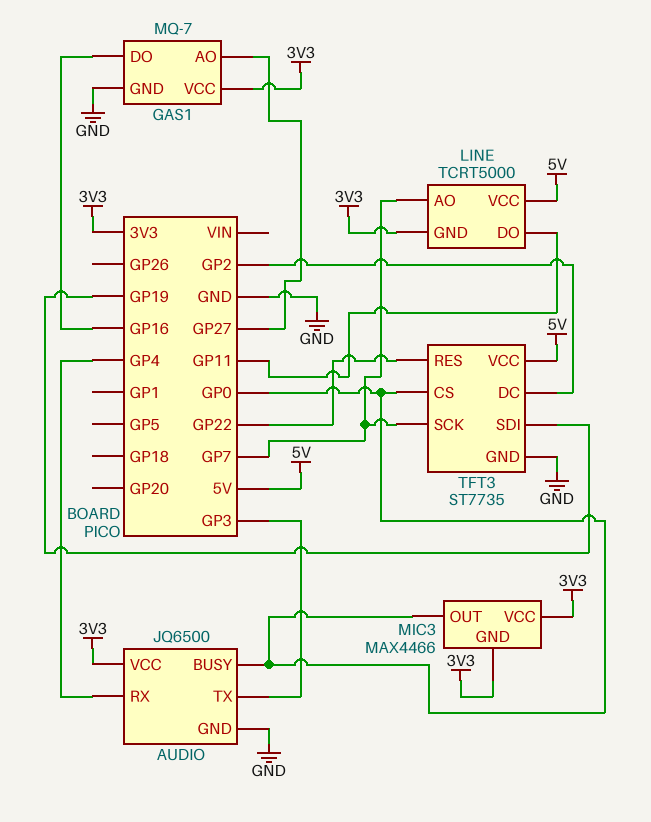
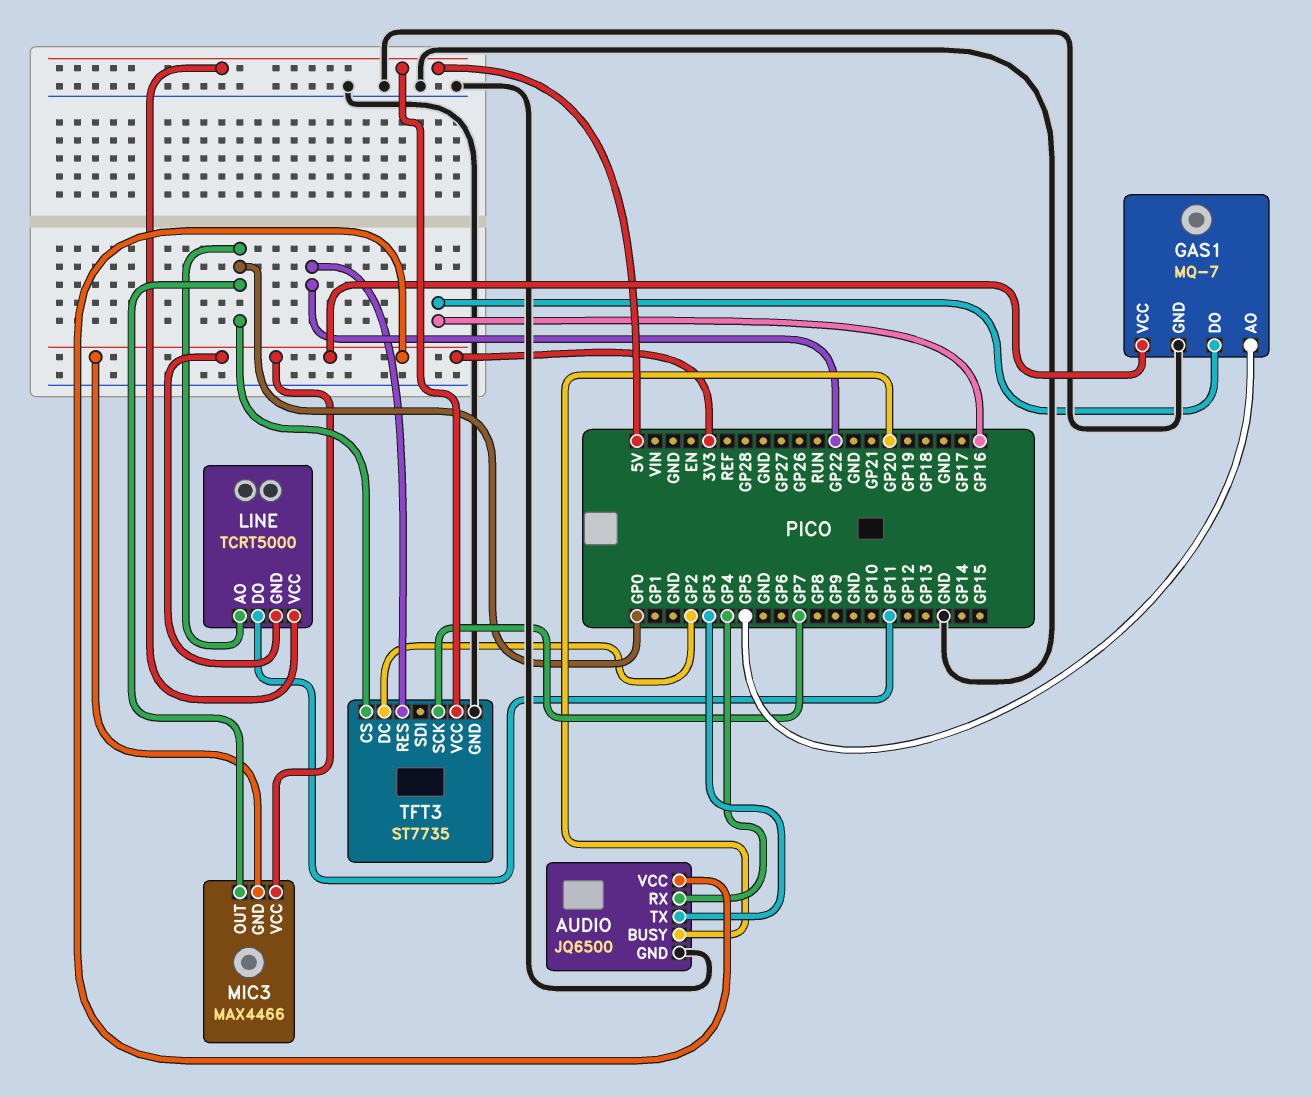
AUDIO pin BUSY: GP0 -> GP20
GAS1 pin AO: GP27 -> GP5
LINE pin AO: GP7 -> GP0
TFT3 pin SDI: GP19 -> none

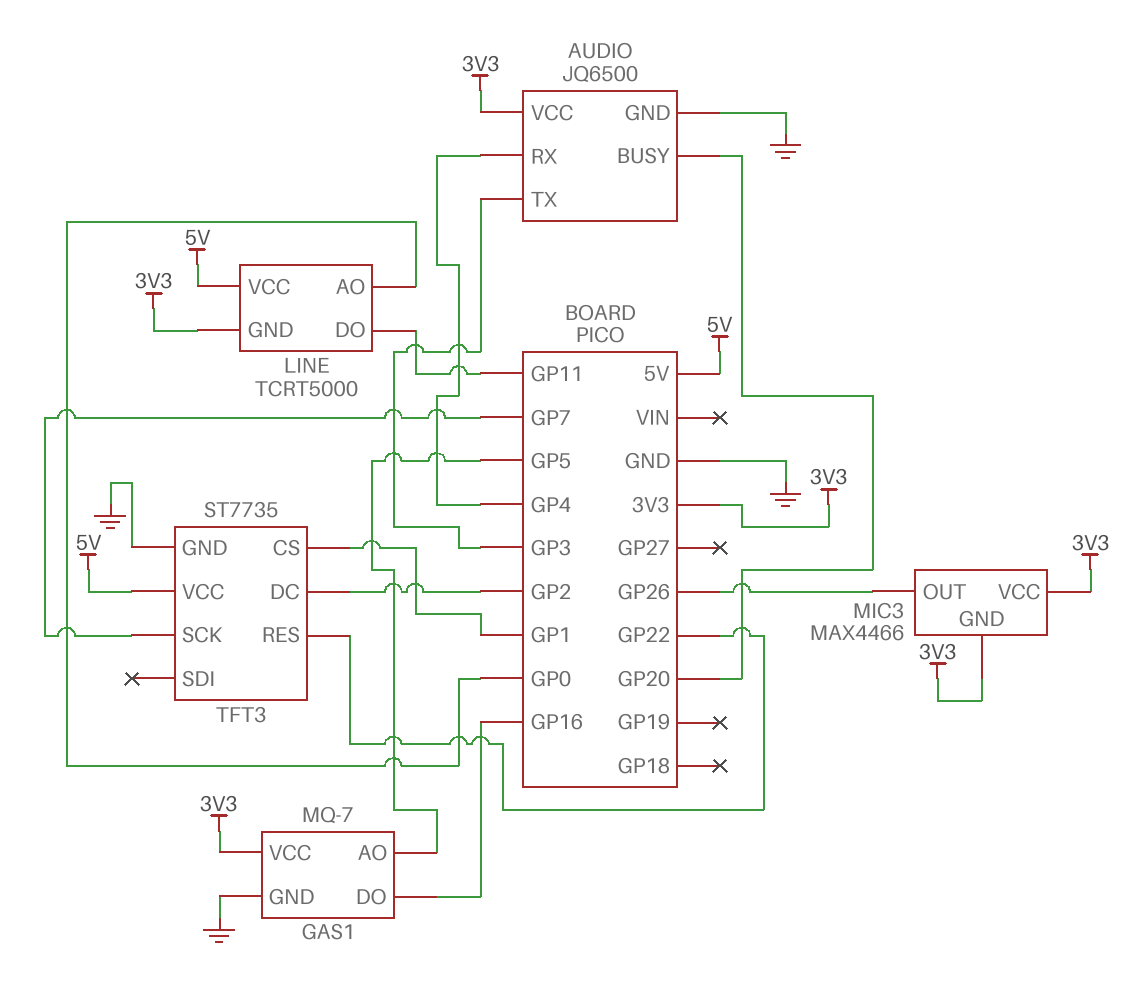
MIC3 pin OUT: GP0 -> GP26
TFT3 pin CS: GP0 -> GP1

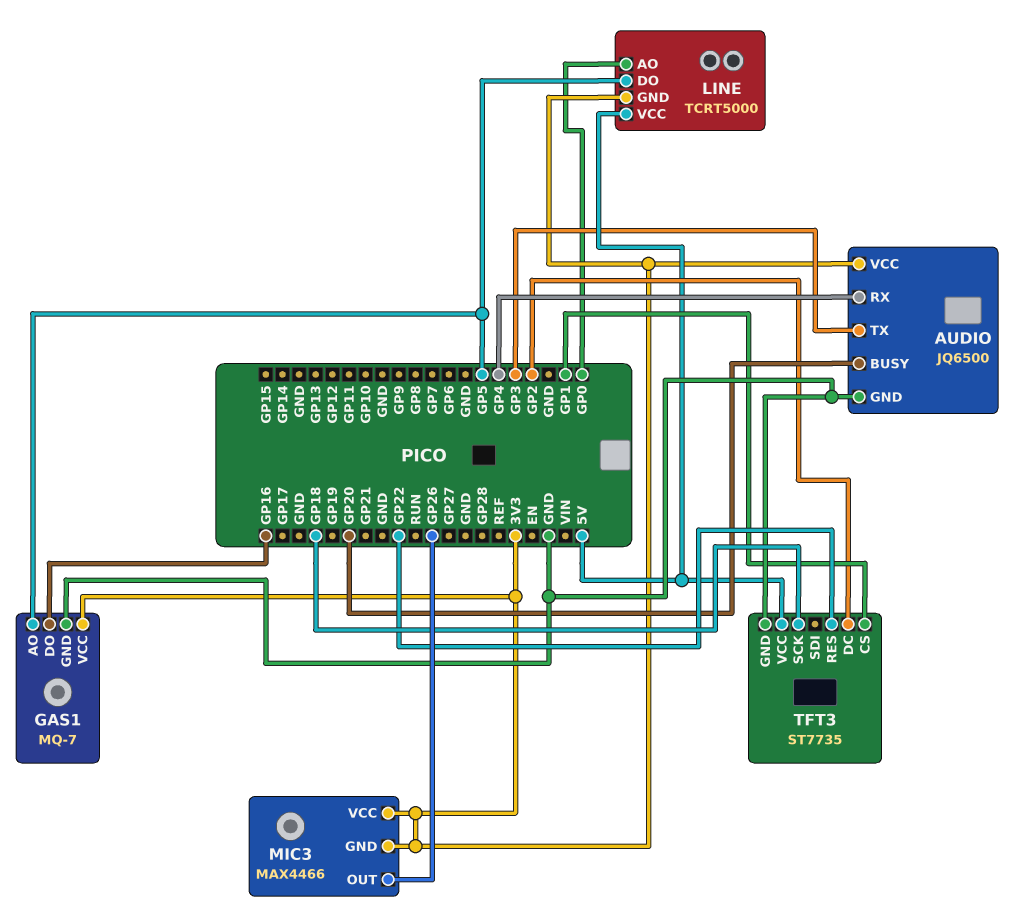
LINE pin DO: GP11 -> GP5
TFT3 pin SCK: GP7 -> GP18

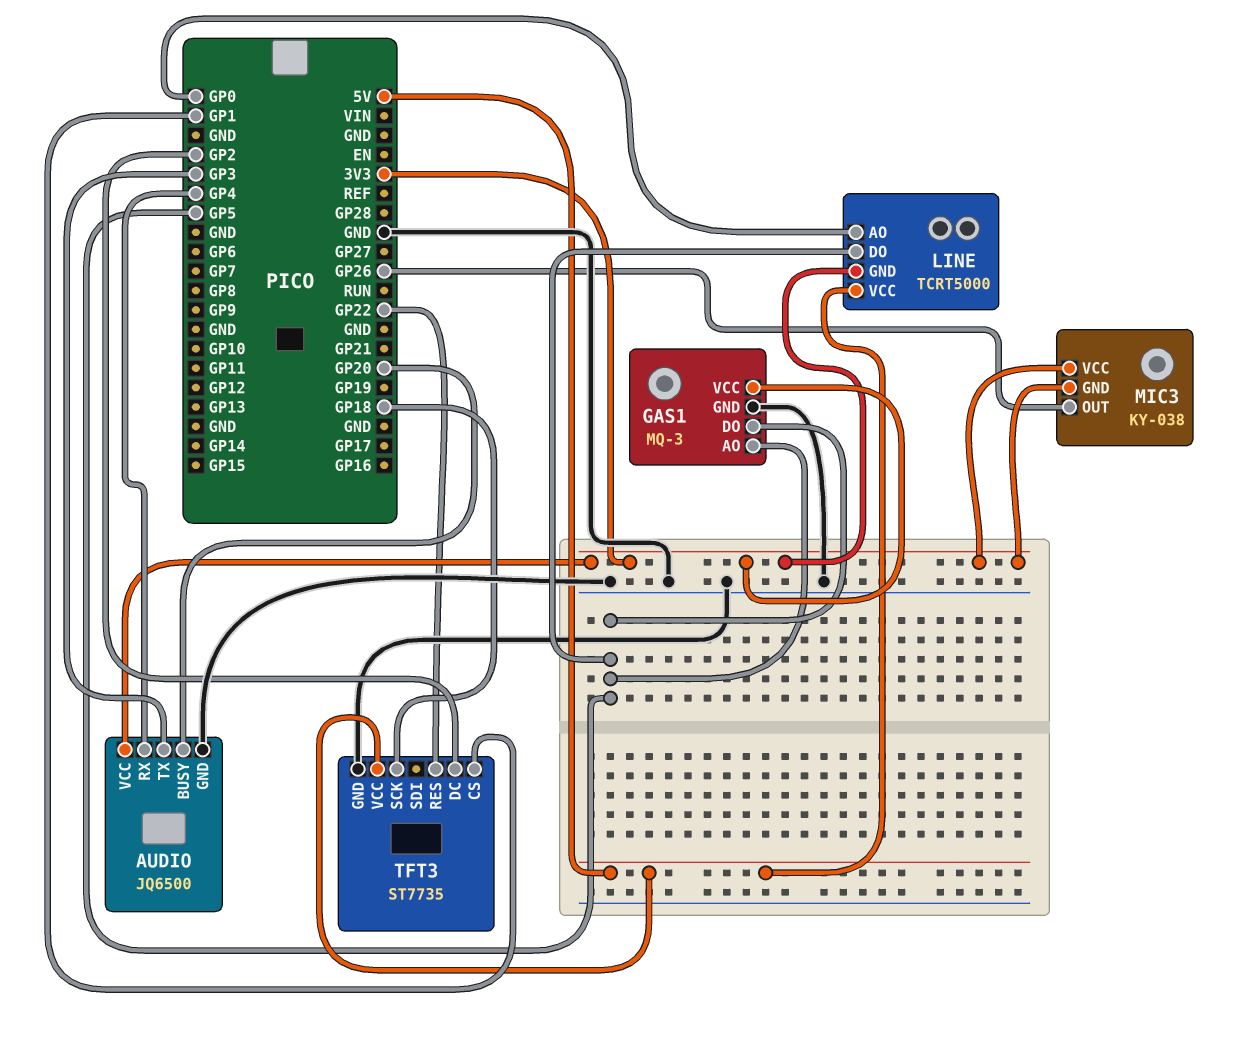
GAS1: MQ-7 -> MQ-3
GAS1 pin DO: GP16 -> GP5
MIC3: MAX4466 -> KY-038

